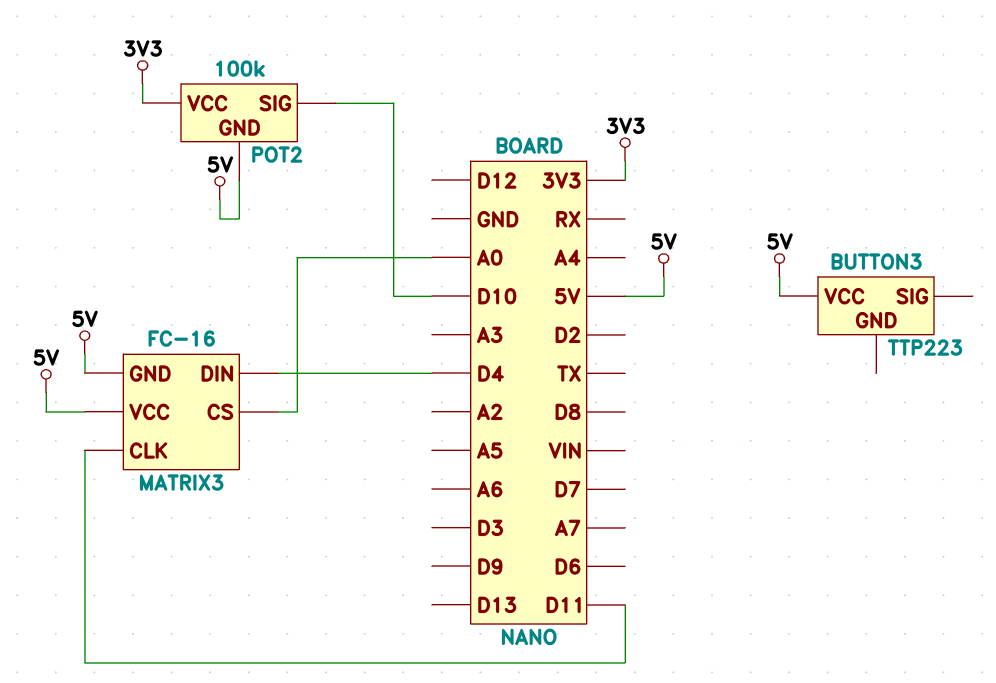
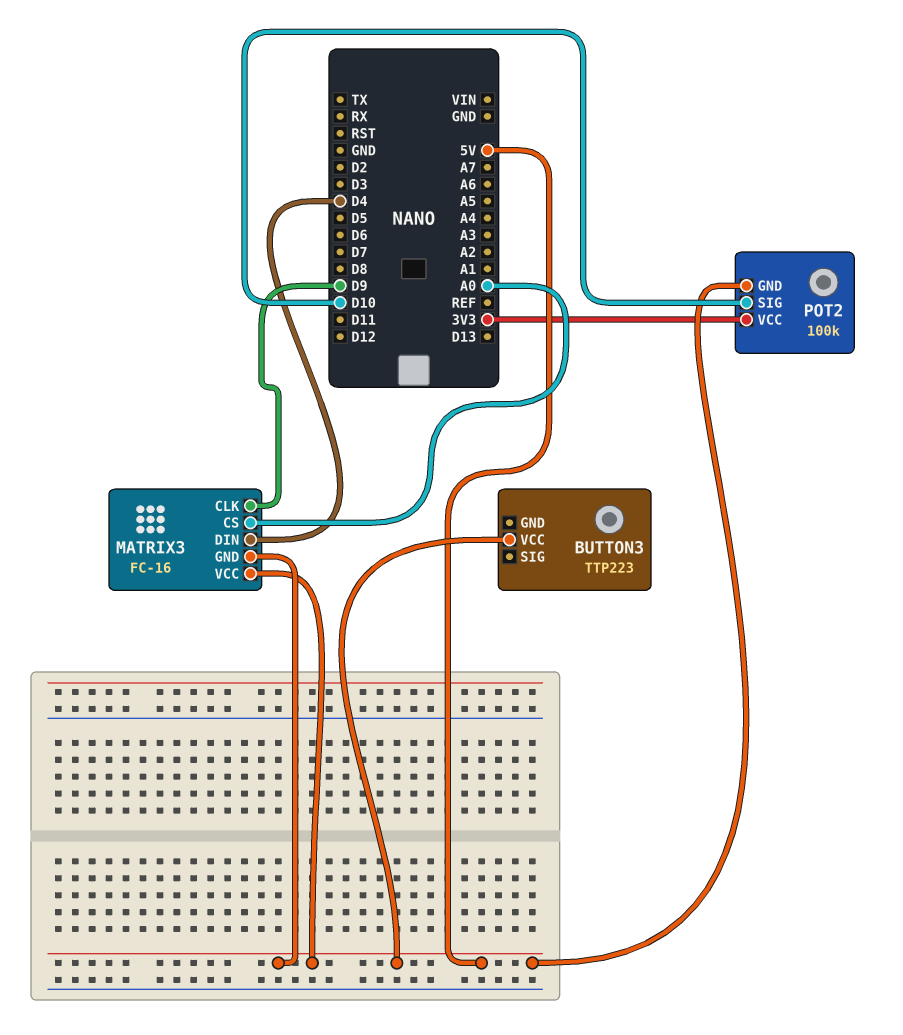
MATRIX3 pin CLK: D11 -> D9

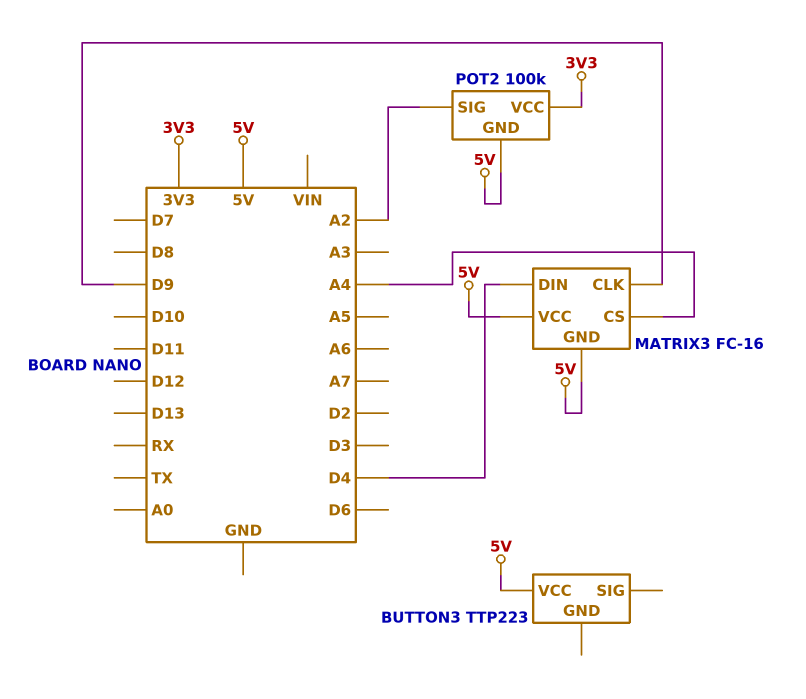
MATRIX3 pin CS: A0 -> A4
POT2 pin SIG: D10 -> A2

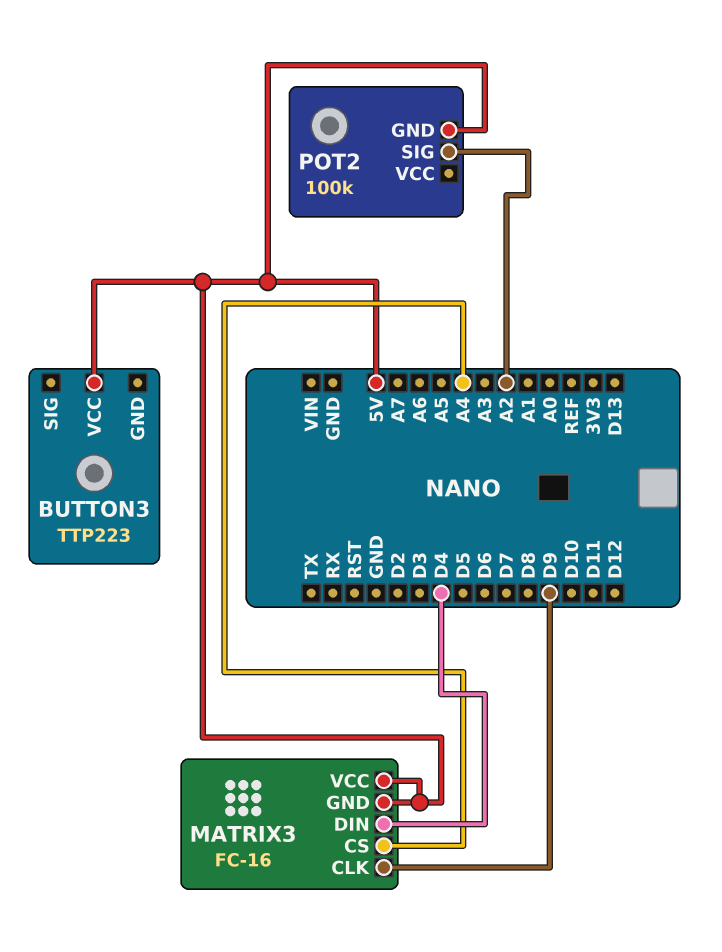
POT2 pin VCC: 3V3 -> none

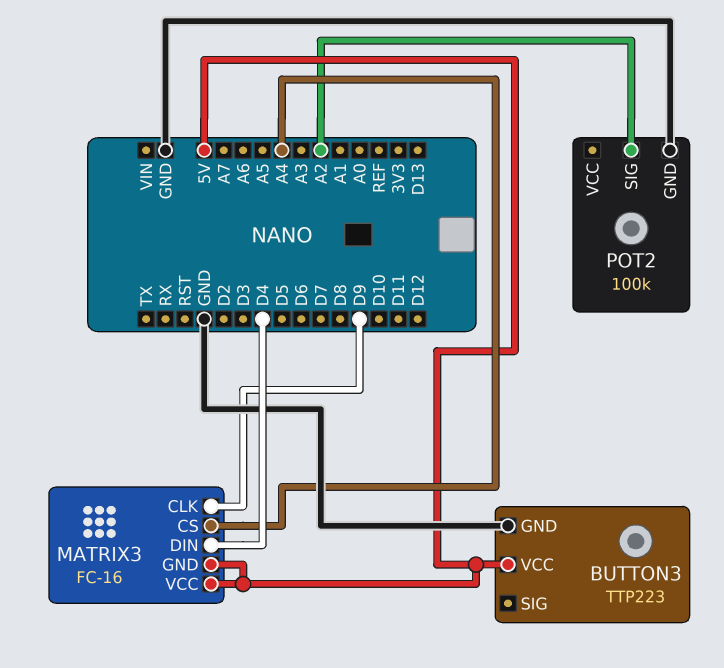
BUTTON3 pin GND: none -> GND
POT2 pin GND: 5V -> GND

